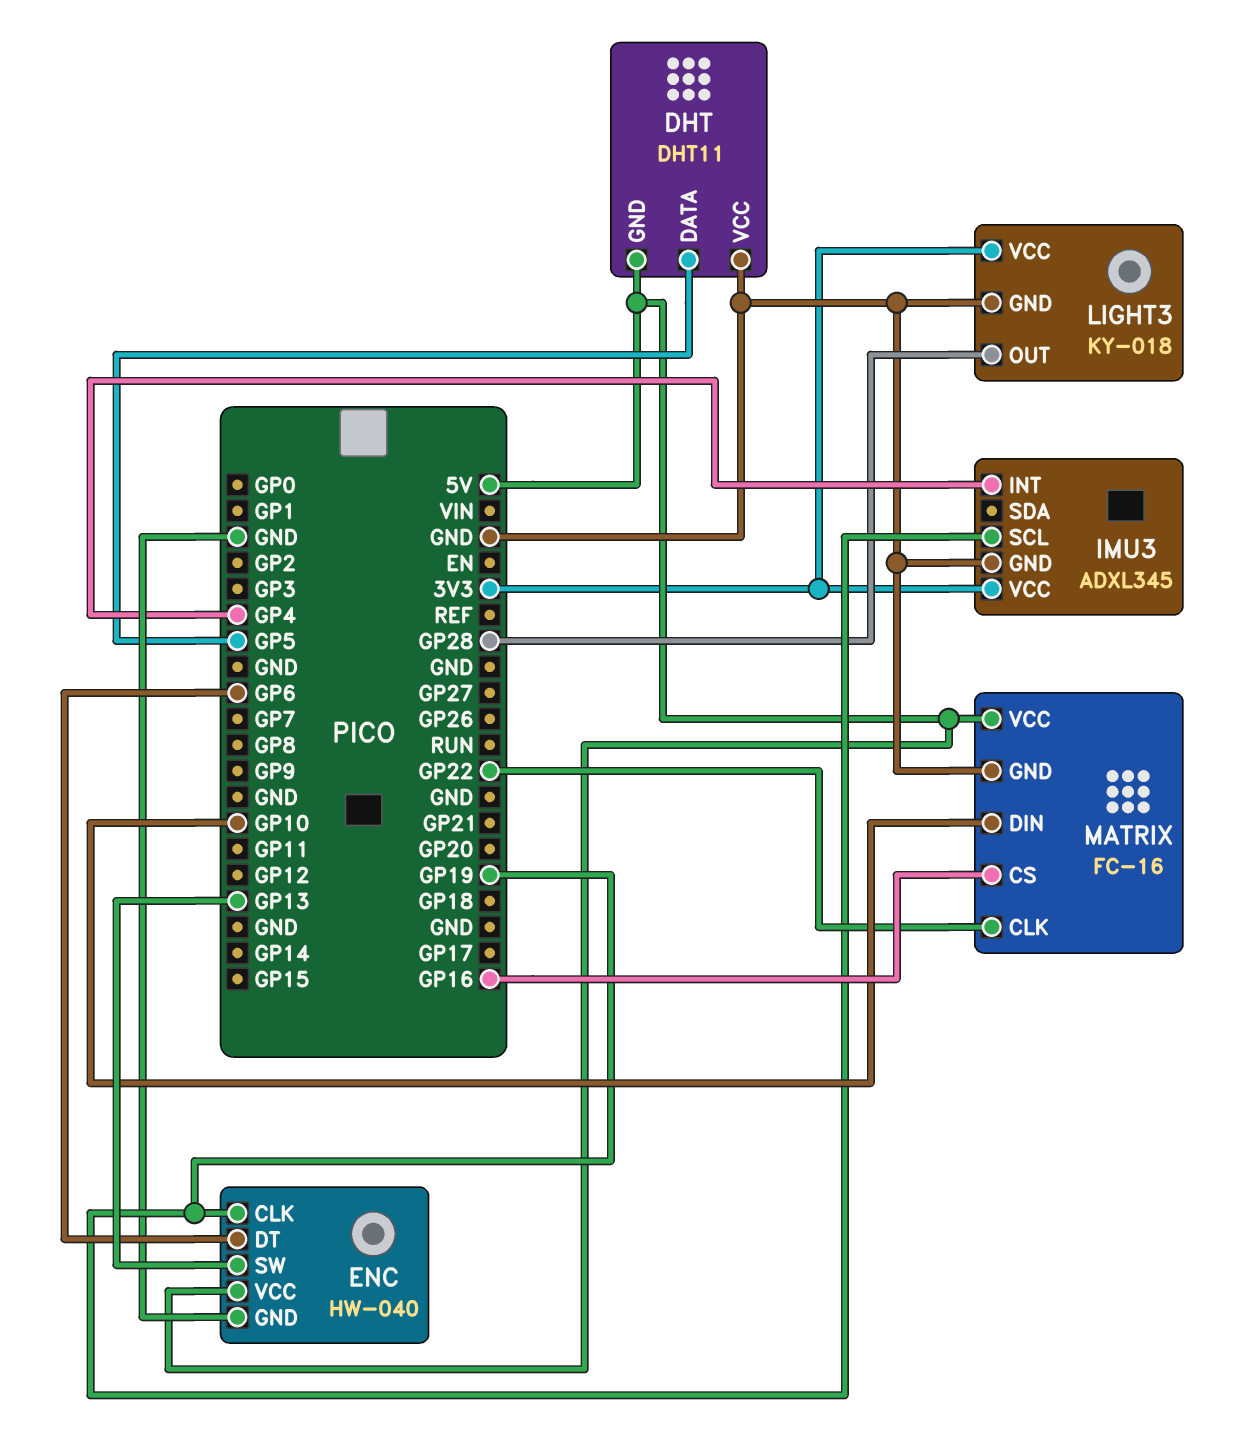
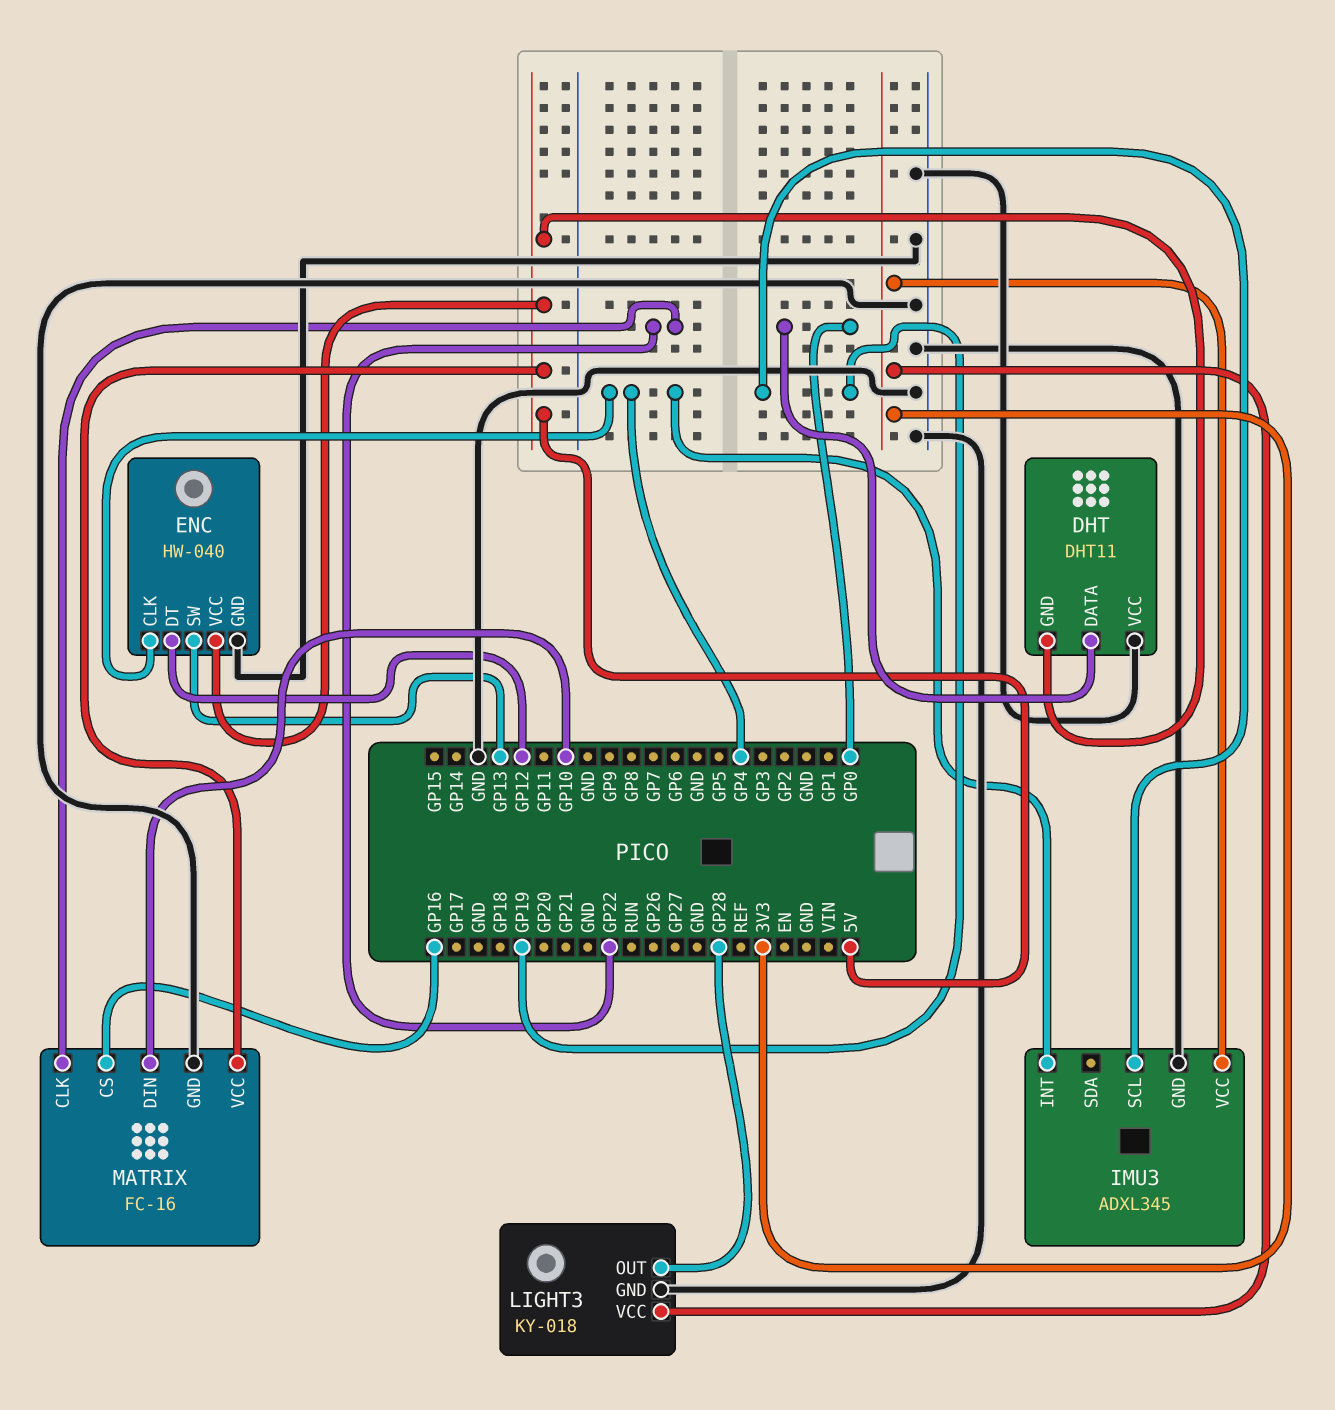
DHT pin DATA: GP5 -> GP0
ENC pin CLK: GP19 -> GP4
ENC pin DT: GP6 -> GP12

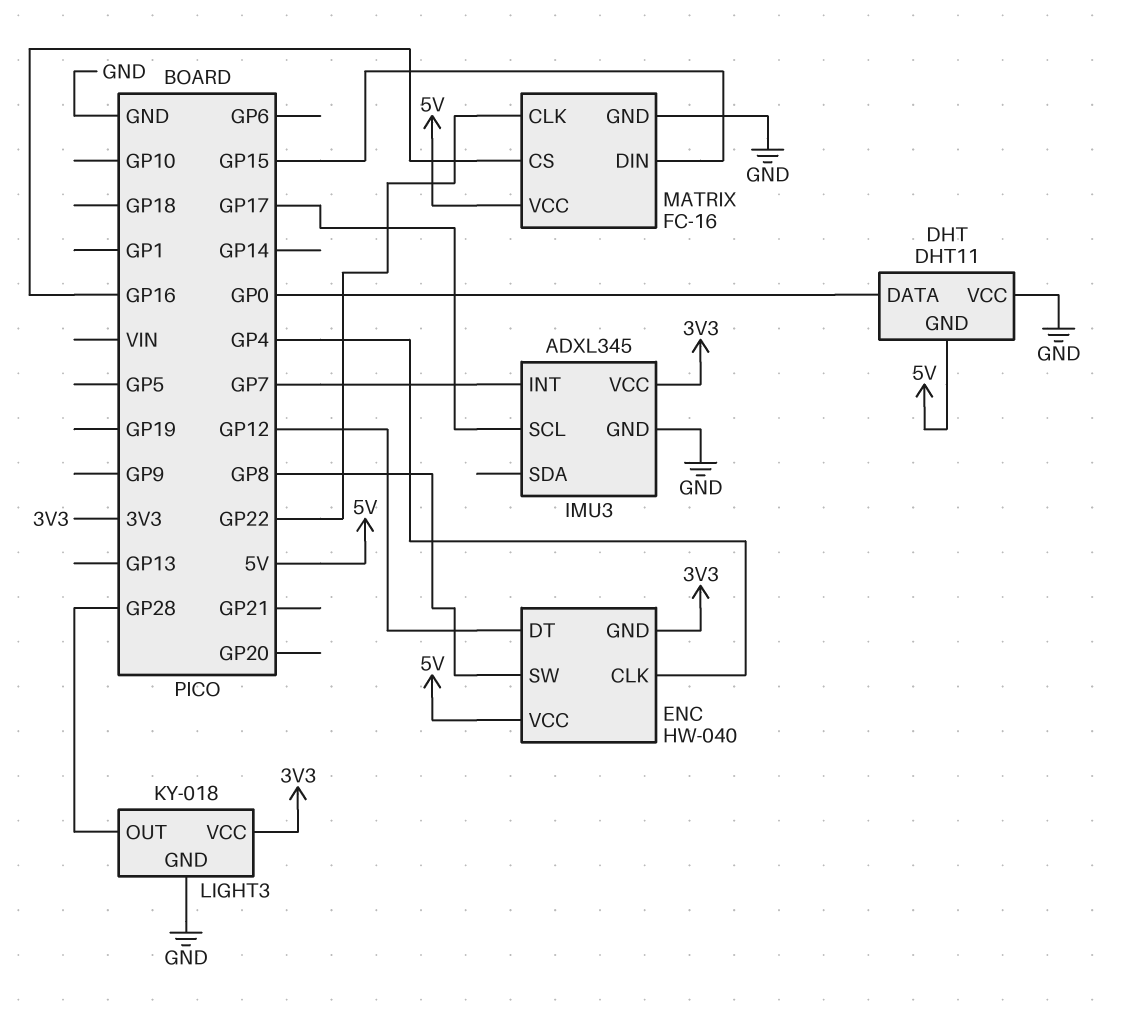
ENC pin GND: GND -> 3V3
ENC pin SW: GP13 -> GP8
IMU3 pin INT: GP4 -> GP7
IMU3 pin SCL: GP19 -> GP17
MATRIX pin DIN: GP10 -> GP15

